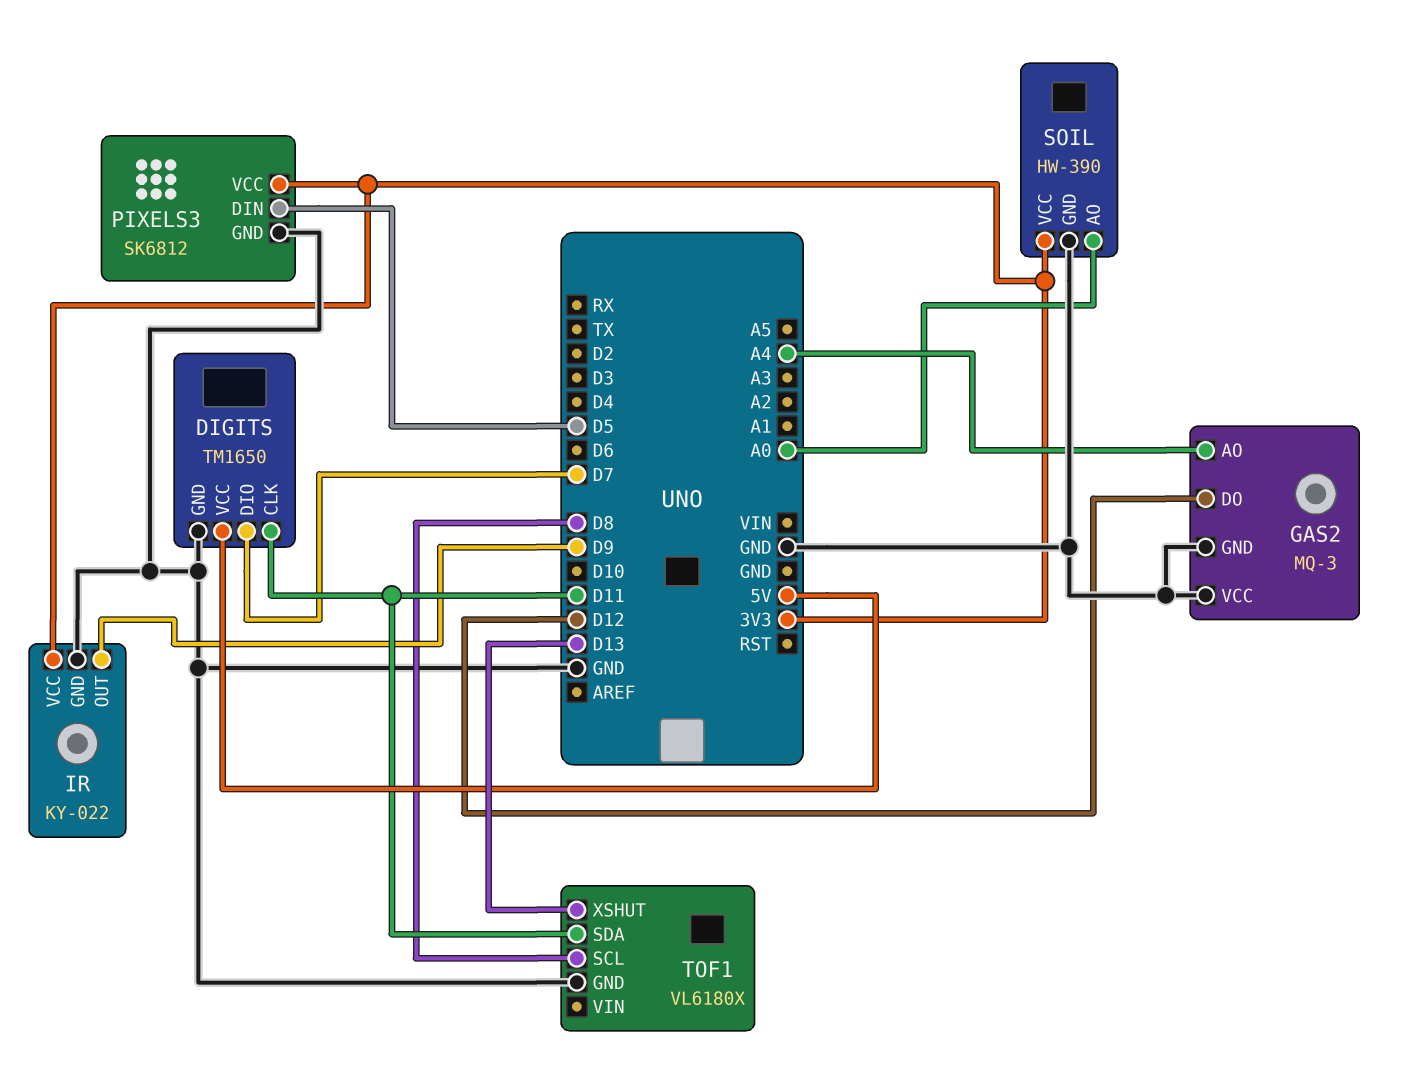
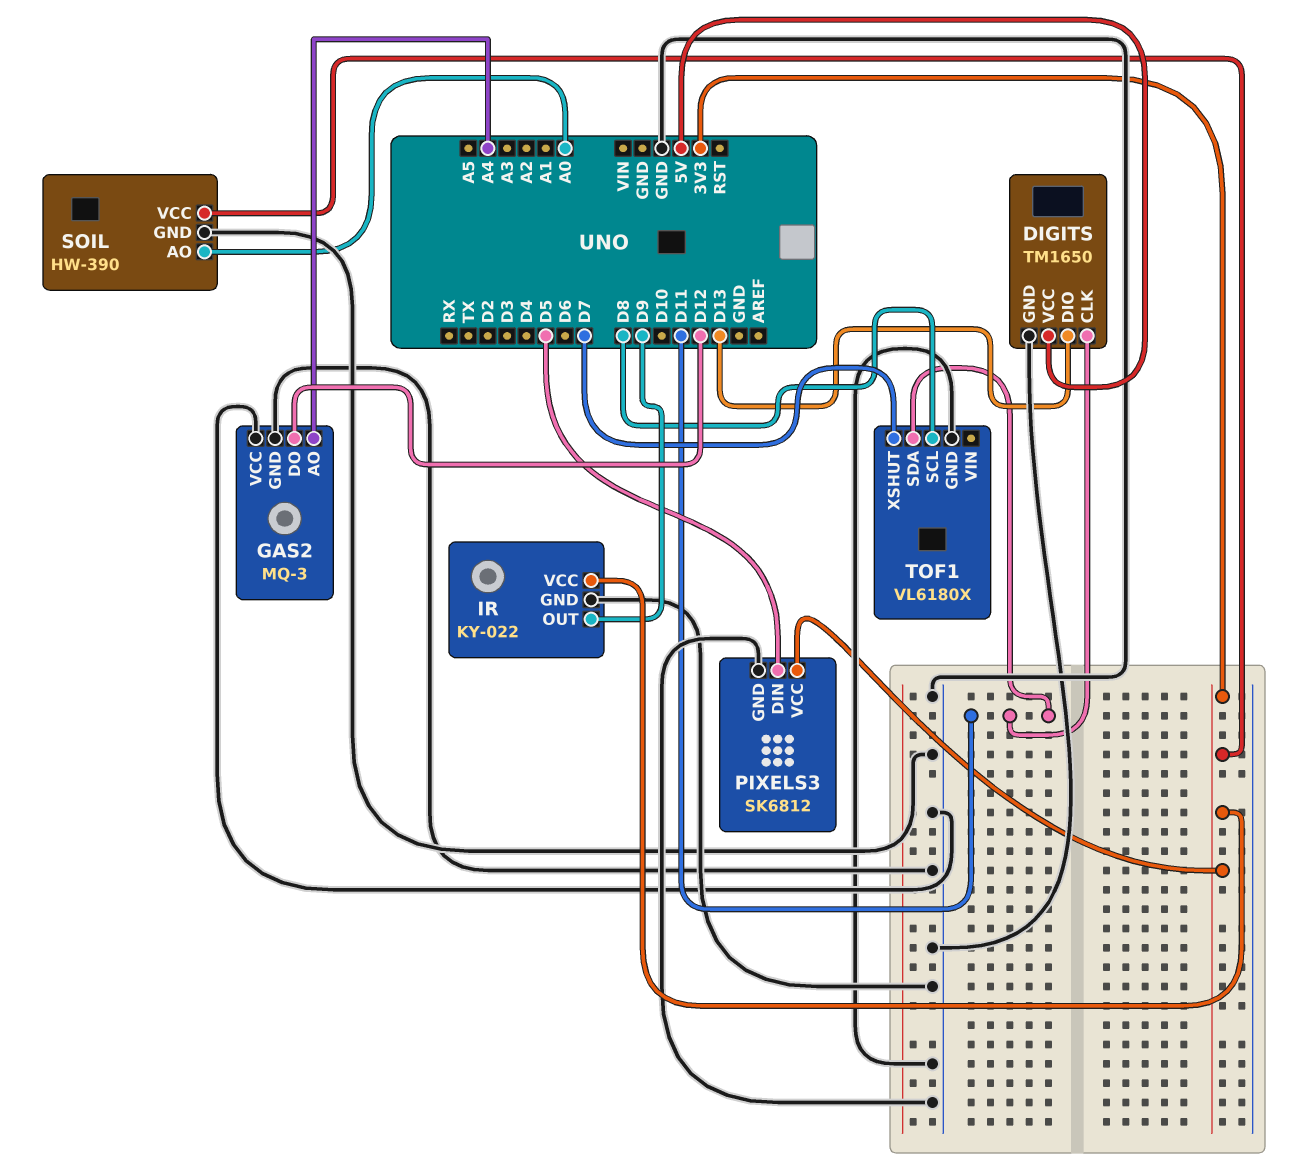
DIGITS pin DIO: D7 -> D13
TOF1 pin XSHUT: D13 -> D7

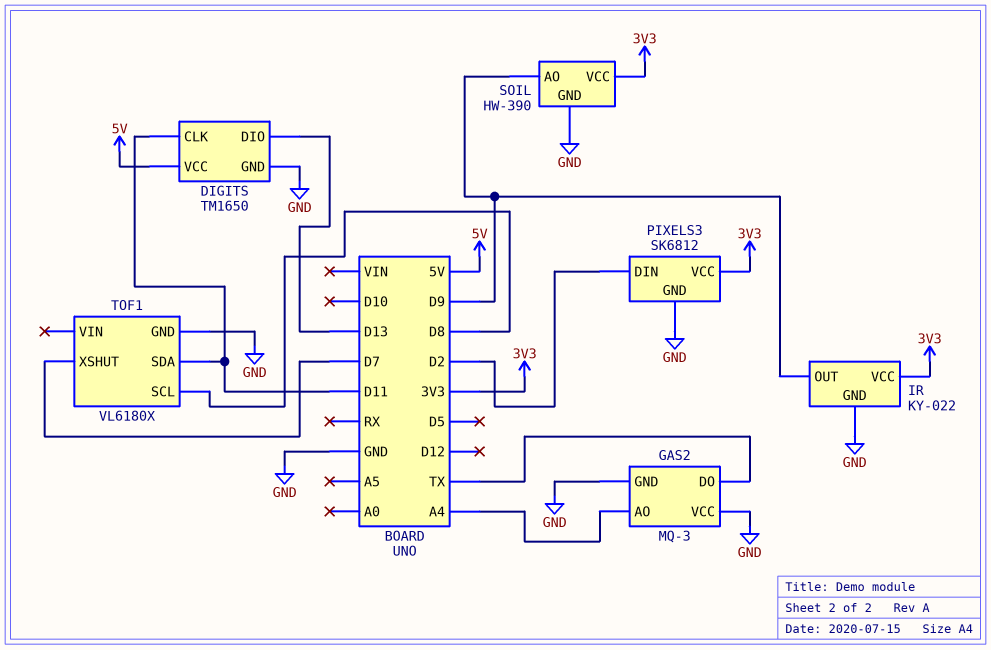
GAS2 pin DO: D12 -> TX
PIXELS3 pin DIN: D5 -> D2
SOIL pin AO: A0 -> D9

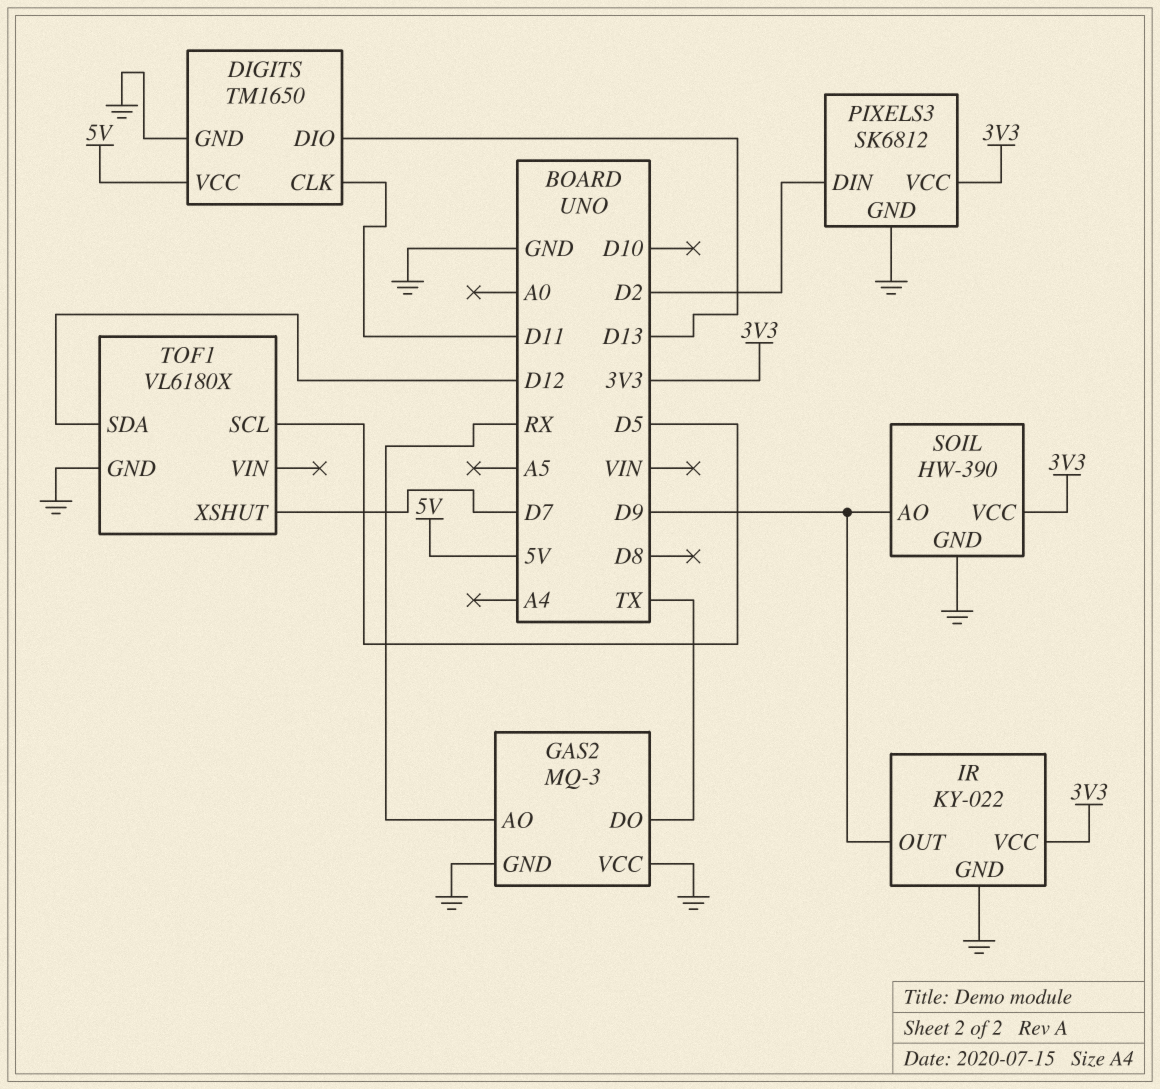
GAS2 pin AO: A4 -> RX
TOF1 pin SCL: D8 -> D5
TOF1 pin SDA: D11 -> D12

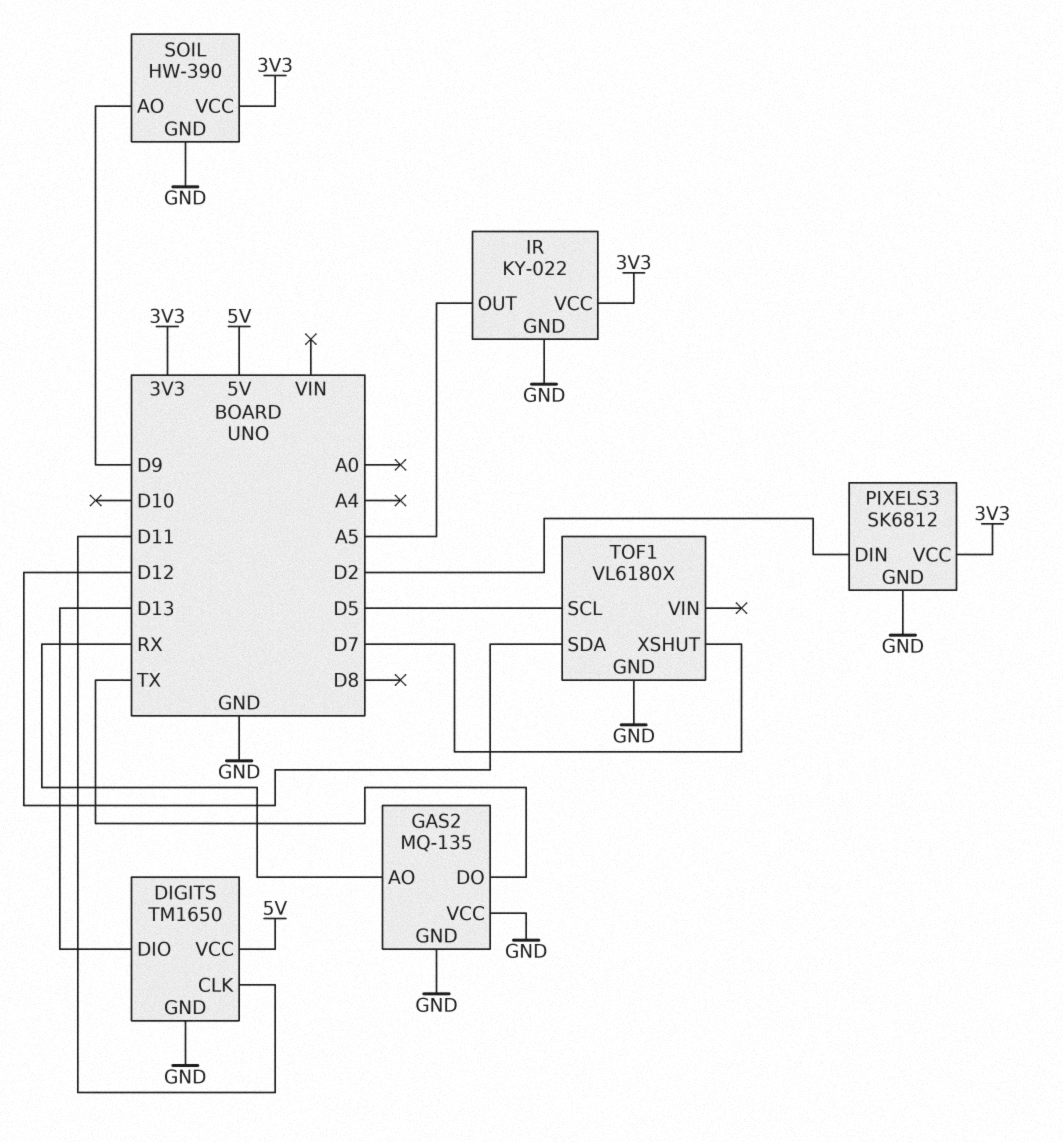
GAS2: MQ-3 -> MQ-135
IR pin OUT: D9 -> A5

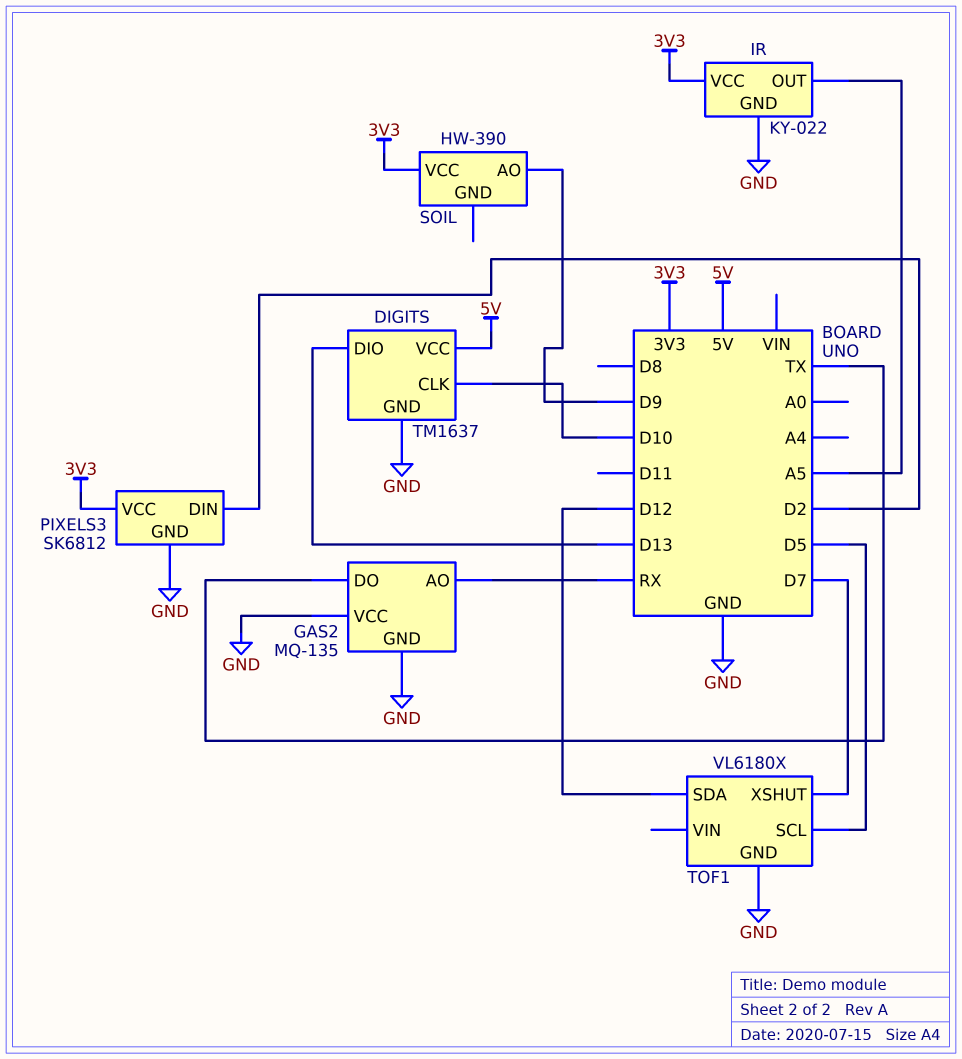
DIGITS: TM1650 -> TM1637
DIGITS pin CLK: D11 -> D10
SOIL pin GND: GND -> none

